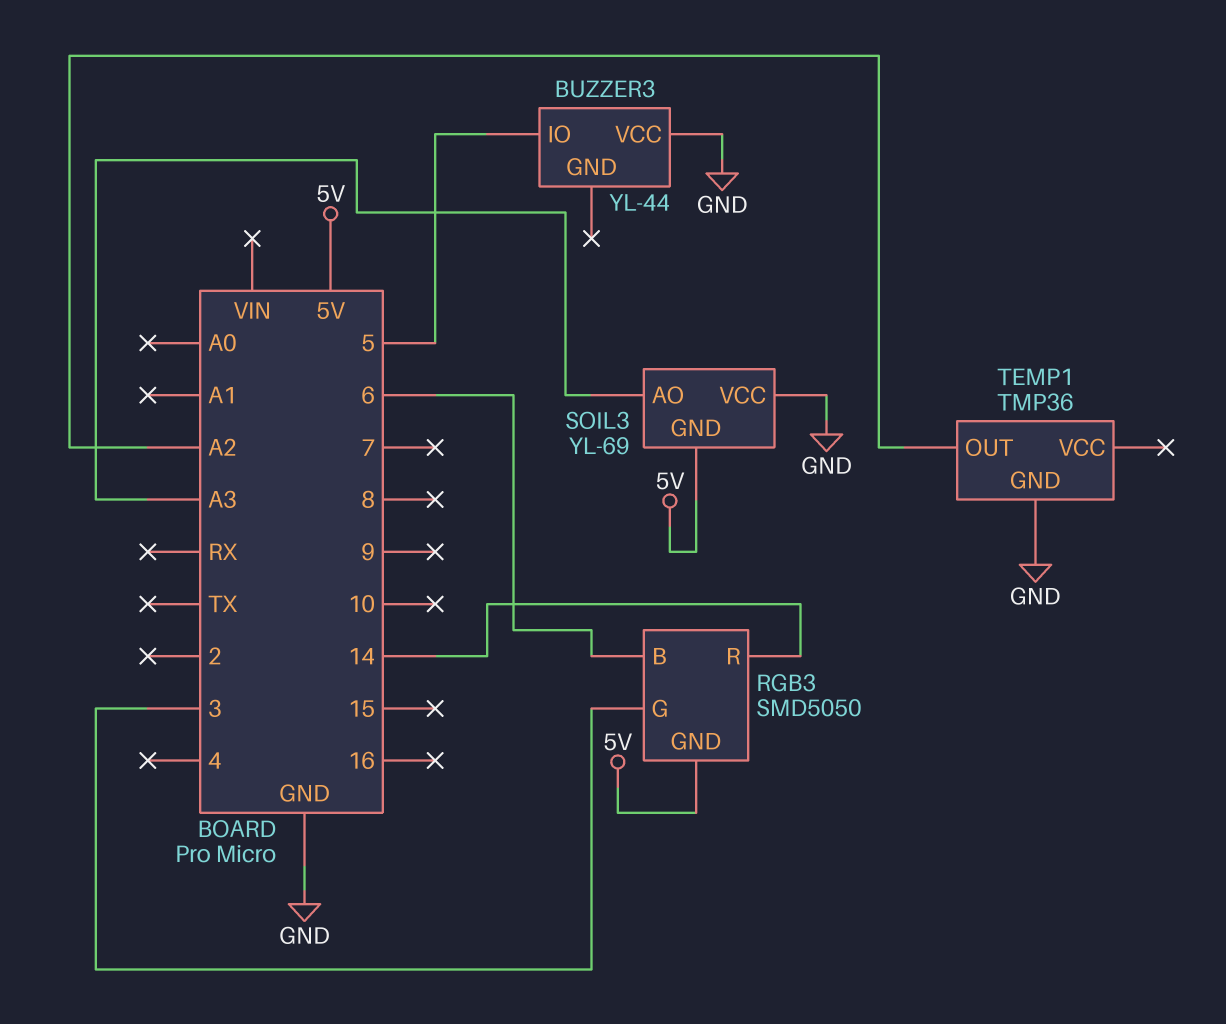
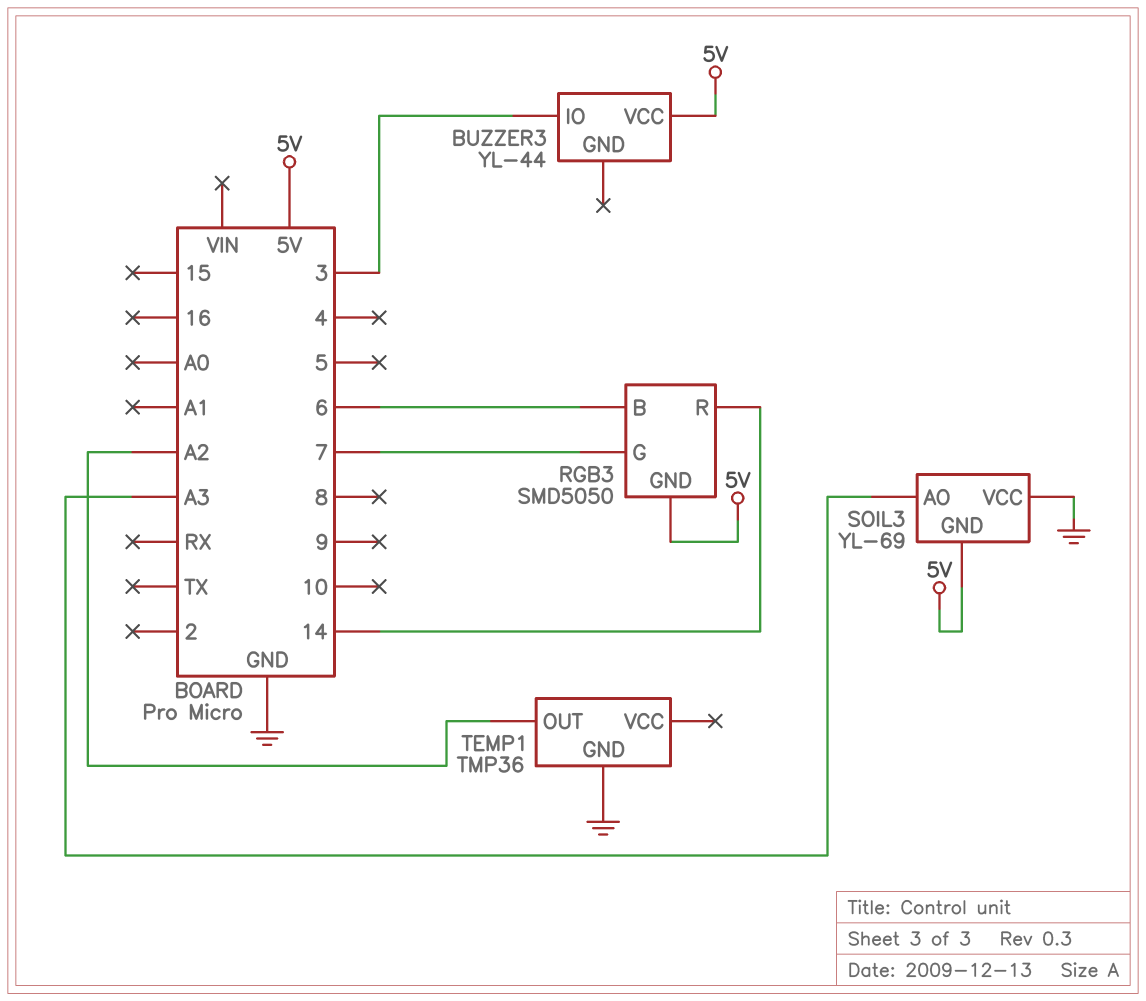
BUZZER3 pin IO: 5 -> 3
BUZZER3 pin VCC: GND -> 5V
RGB3 pin G: 3 -> 7

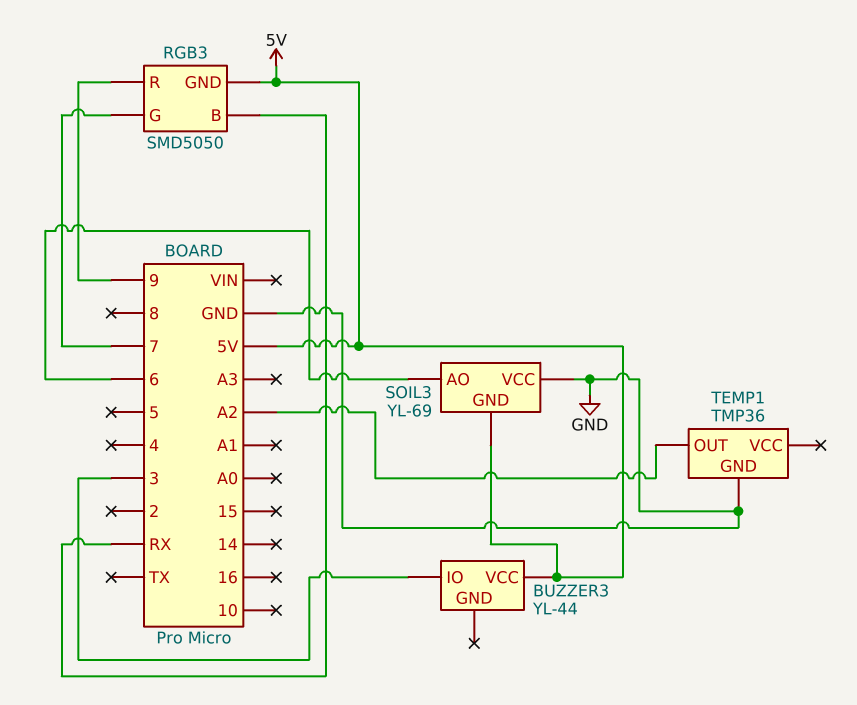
RGB3 pin B: 6 -> RX
RGB3 pin R: 14 -> 9
SOIL3 pin AO: A3 -> 6

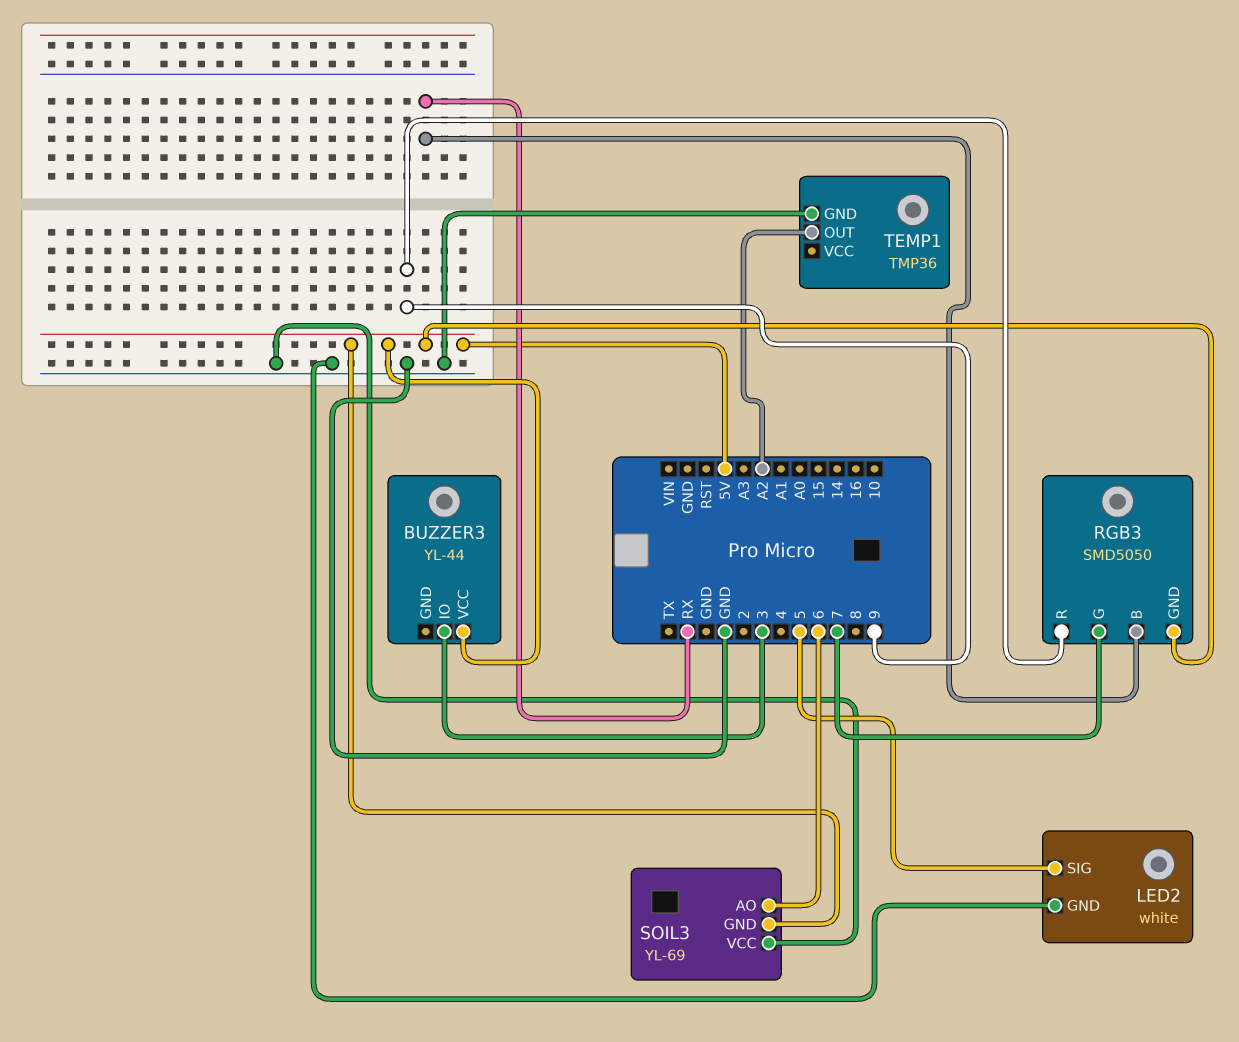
LED2: none -> white
LED2 pin GND: none -> GND
LED2 pin SIG: none -> 5

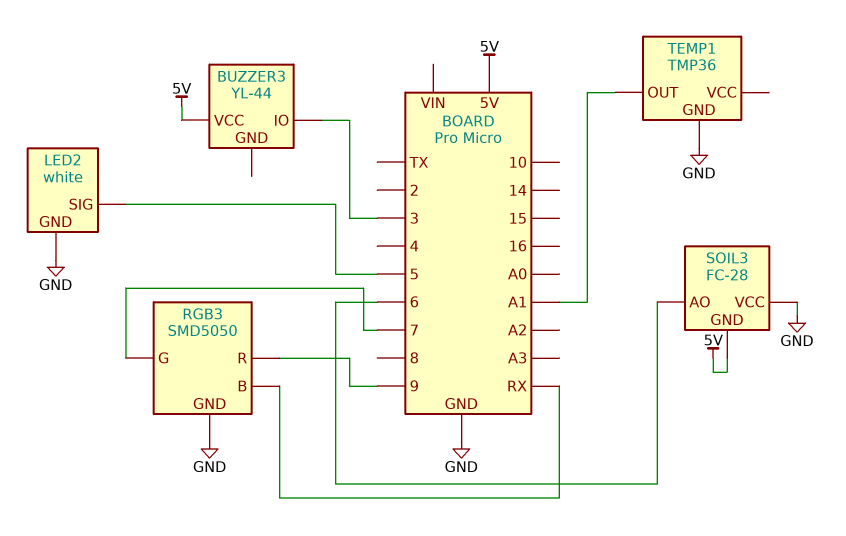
RGB3 pin GND: 5V -> GND
SOIL3: YL-69 -> FC-28
TEMP1 pin OUT: A2 -> A1

